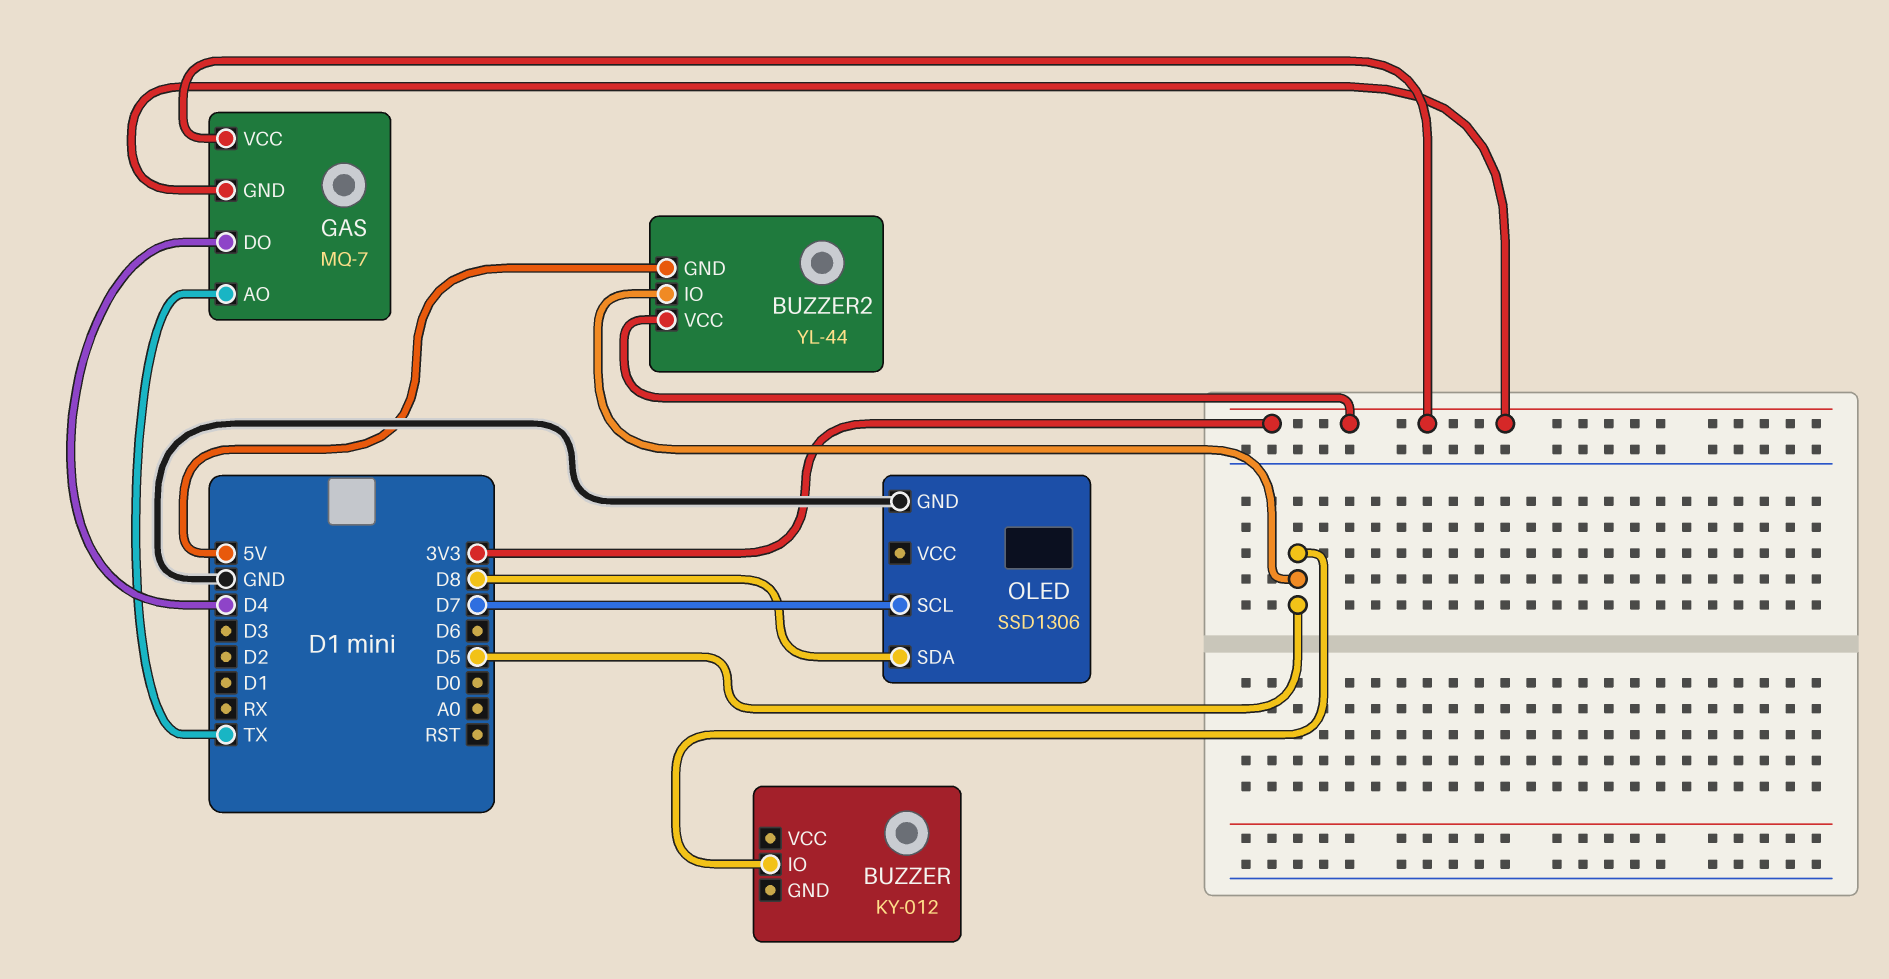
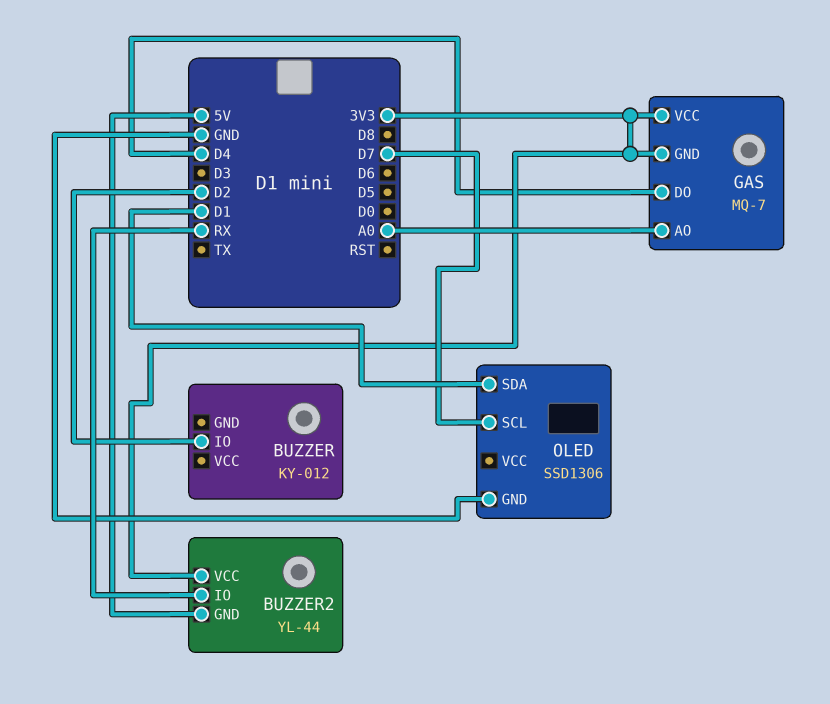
BUZZER pin IO: D5 -> D2
BUZZER2 pin IO: D5 -> RX
GAS pin AO: TX -> A0
OLED pin SDA: D8 -> D1

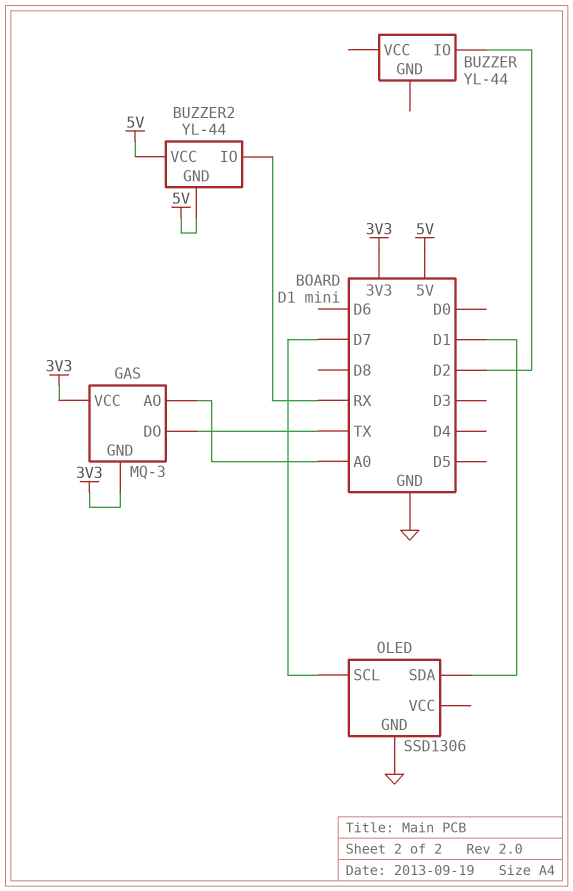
BUZZER: KY-012 -> YL-44
BUZZER2 pin VCC: 3V3 -> 5V
GAS: MQ-7 -> MQ-3
GAS pin DO: D4 -> TX

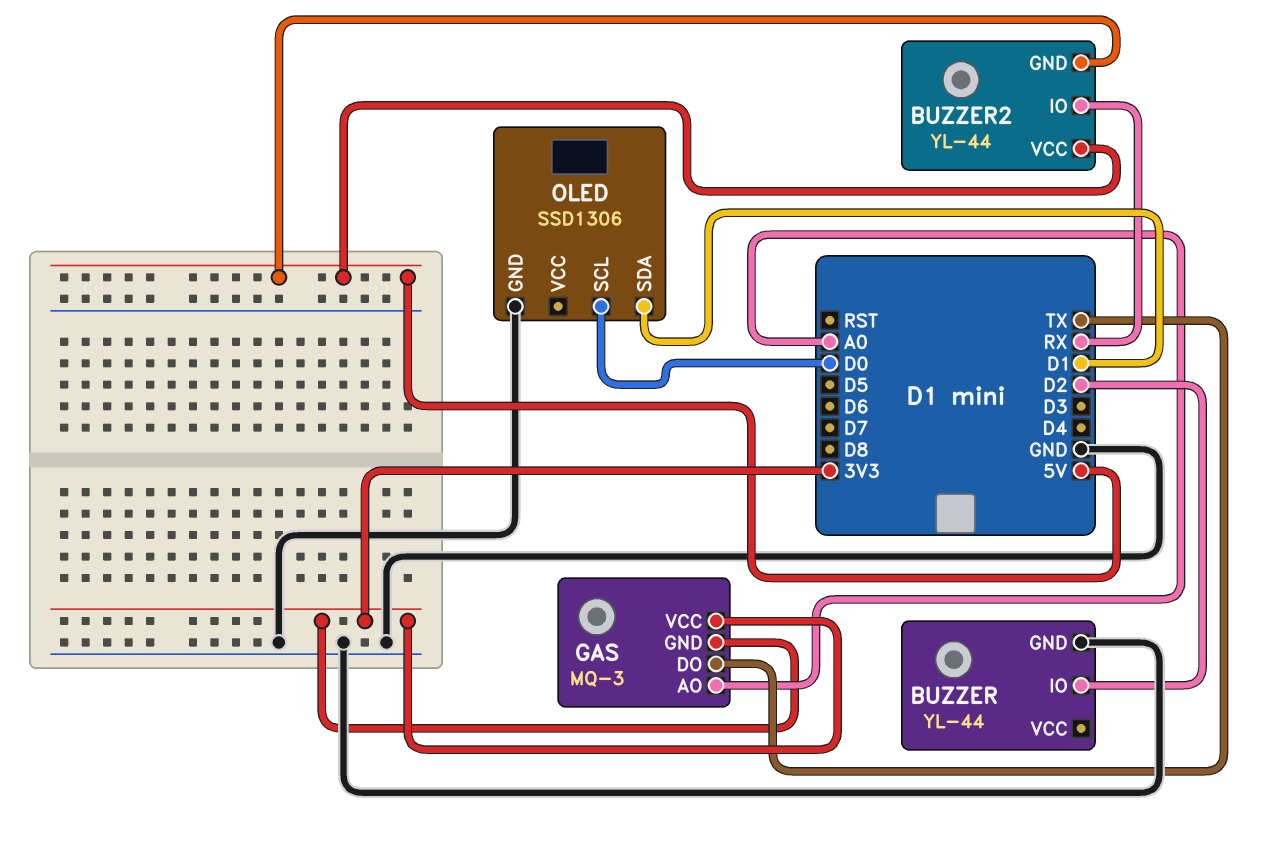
BUZZER pin GND: none -> GND
OLED pin SCL: D7 -> D0

